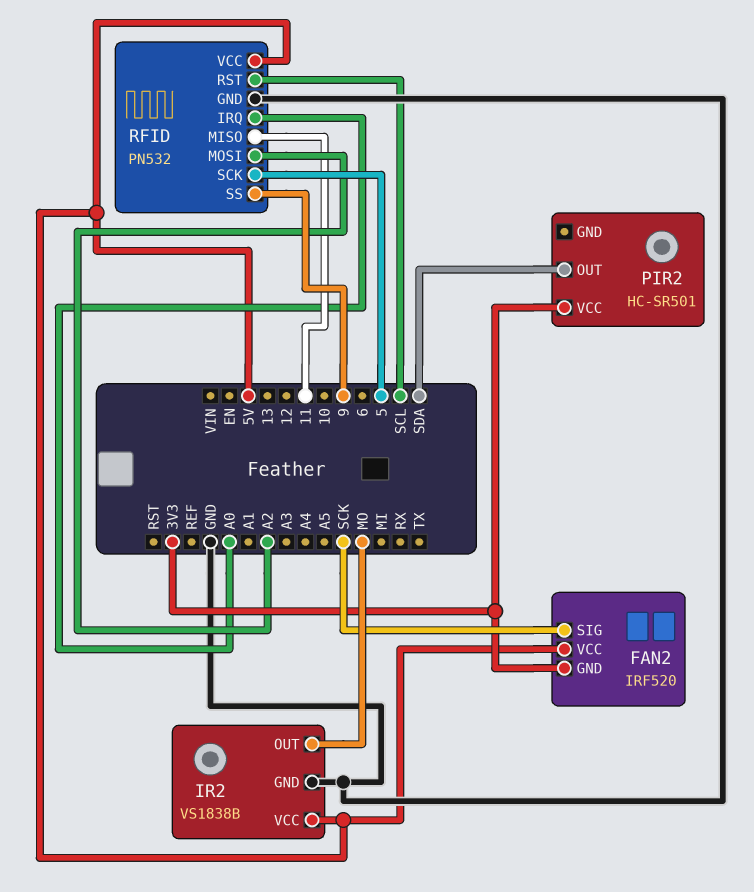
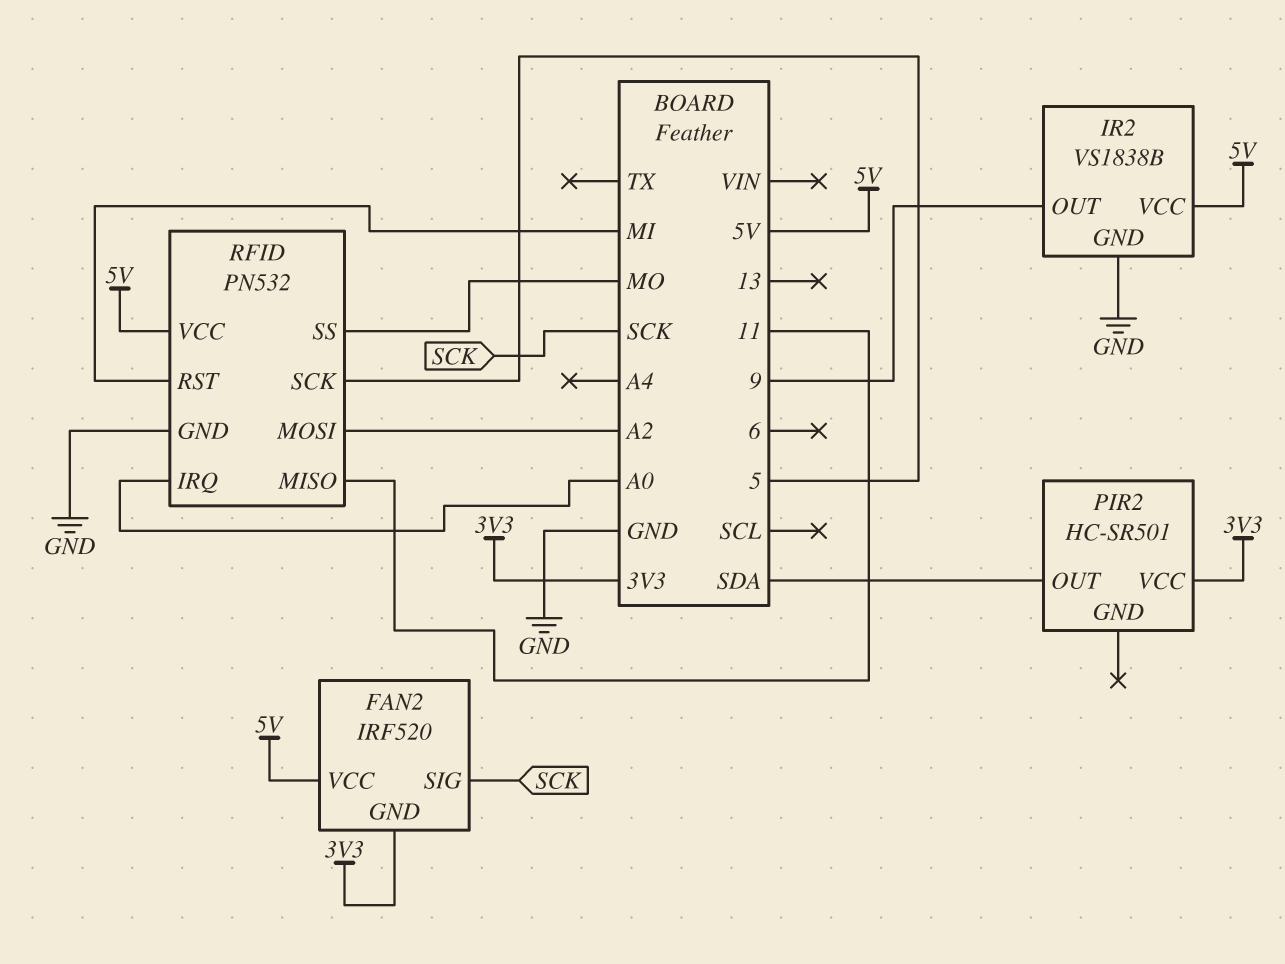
IR2 pin OUT: MO -> 9
RFID pin RST: SCL -> MI
RFID pin SS: 9 -> MO

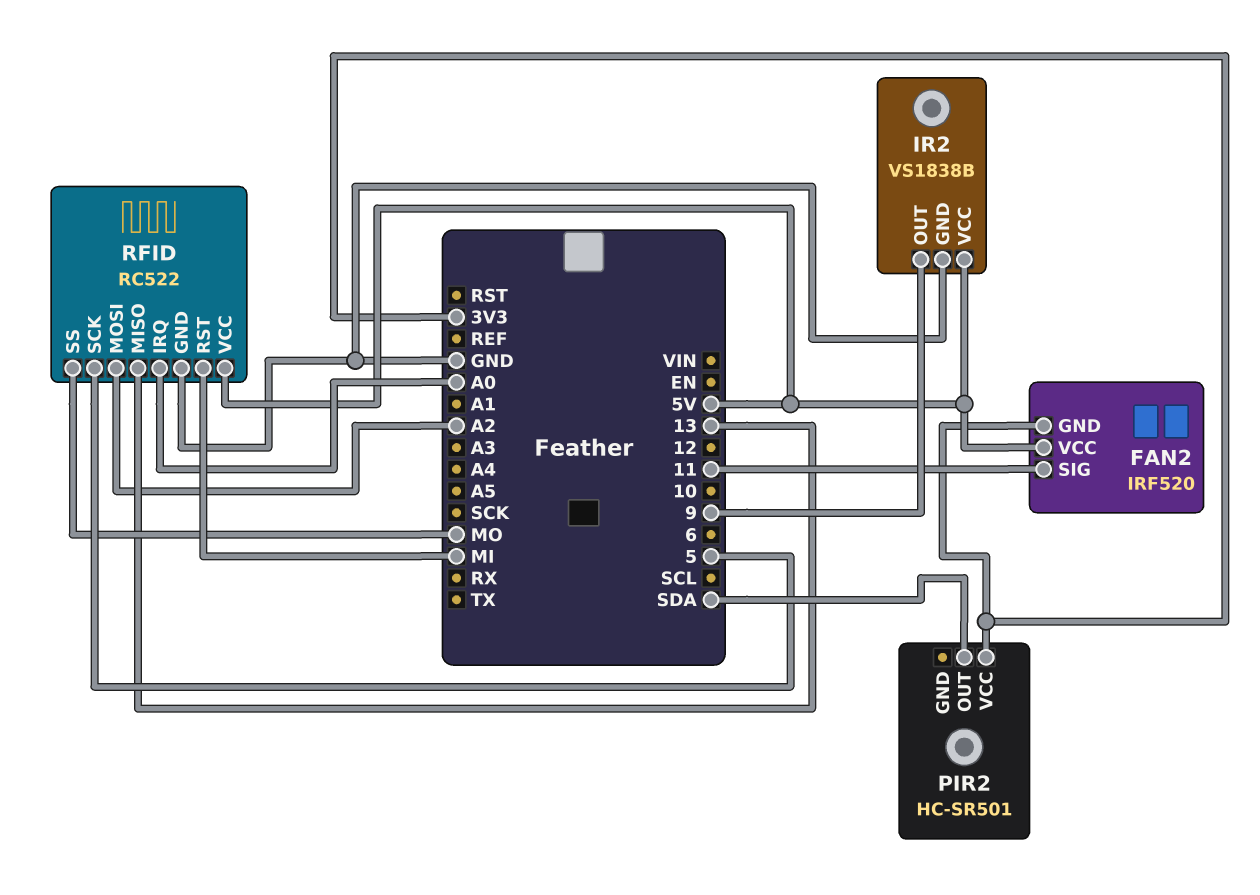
FAN2 pin SIG: SCK -> 11
RFID: PN532 -> RC522
RFID pin MISO: 11 -> 13

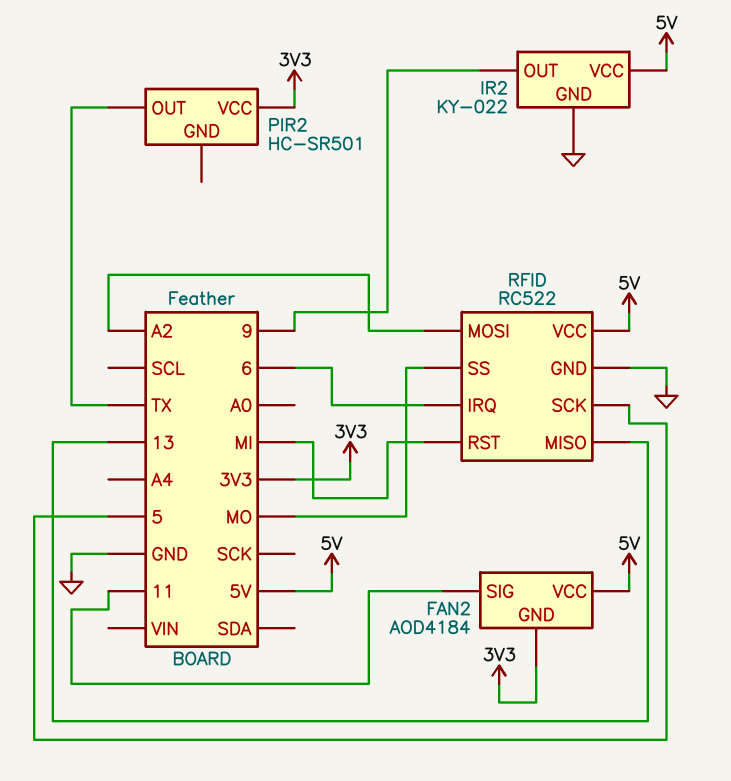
FAN2: IRF520 -> AOD4184
IR2: VS1838B -> KY-022
PIR2 pin OUT: SDA -> TX
RFID pin IRQ: A0 -> 6

